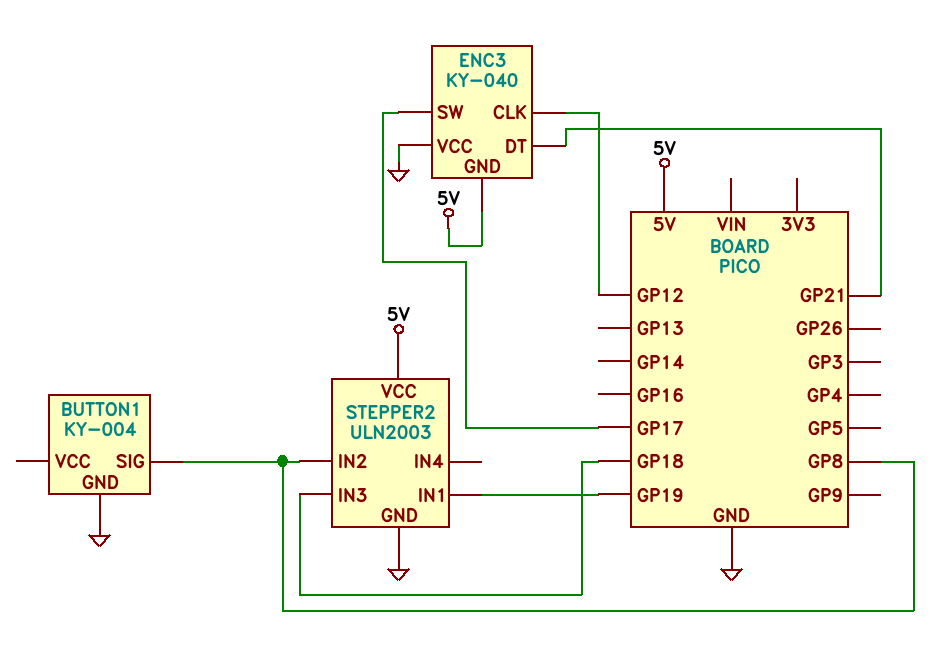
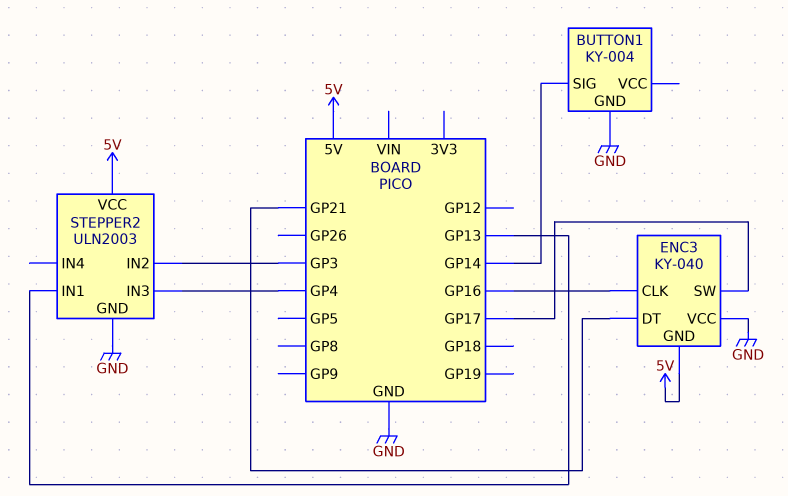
BUTTON1 pin SIG: GP8 -> GP14
ENC3 pin CLK: GP12 -> GP16
STEPPER2 pin IN1: GP19 -> GP13
STEPPER2 pin IN2: GP8 -> GP3
STEPPER2 pin IN3: GP18 -> GP4

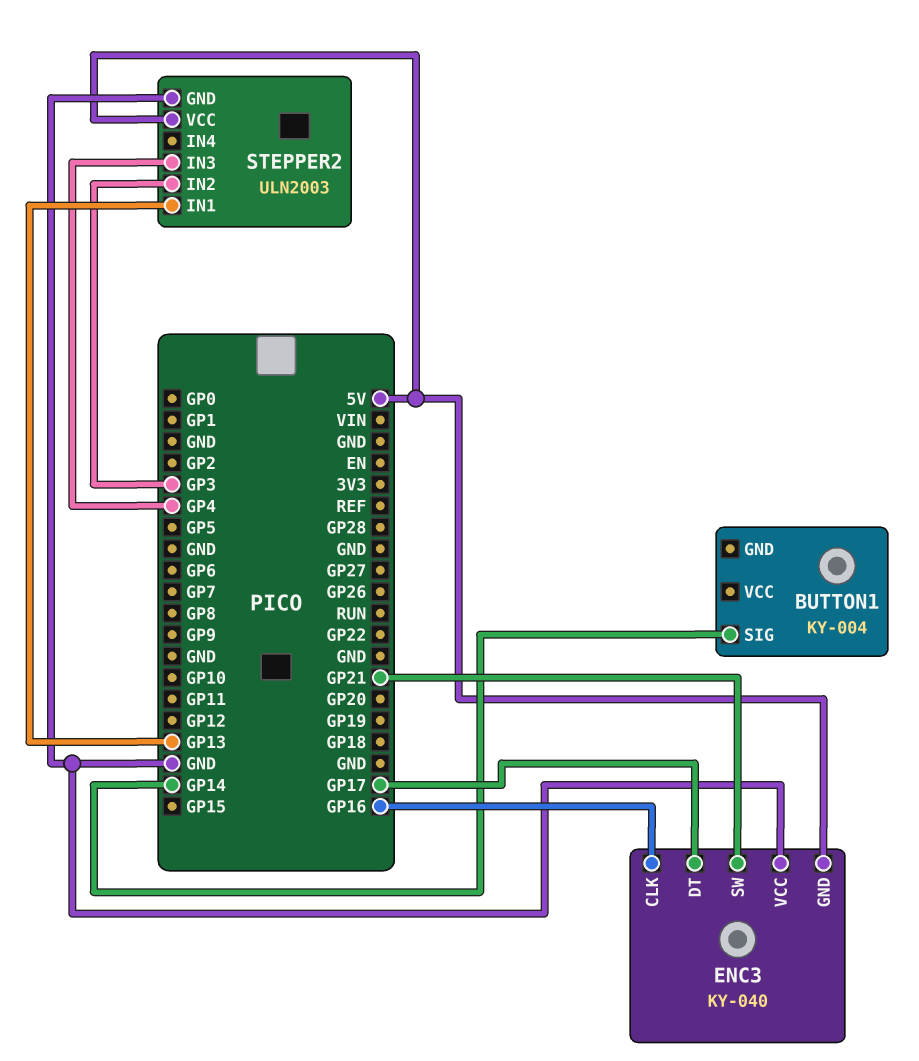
BUTTON1 pin GND: GND -> none
ENC3 pin DT: GP21 -> GP17
ENC3 pin SW: GP17 -> GP21

